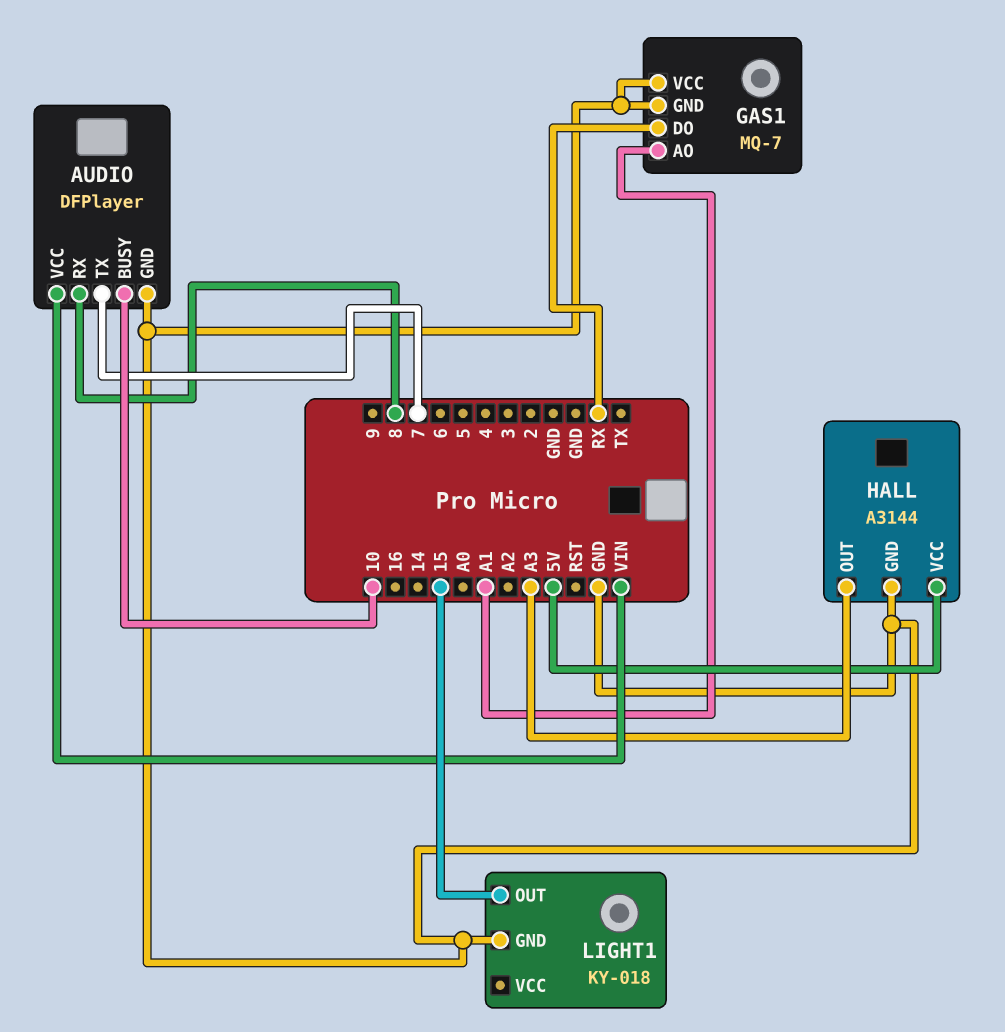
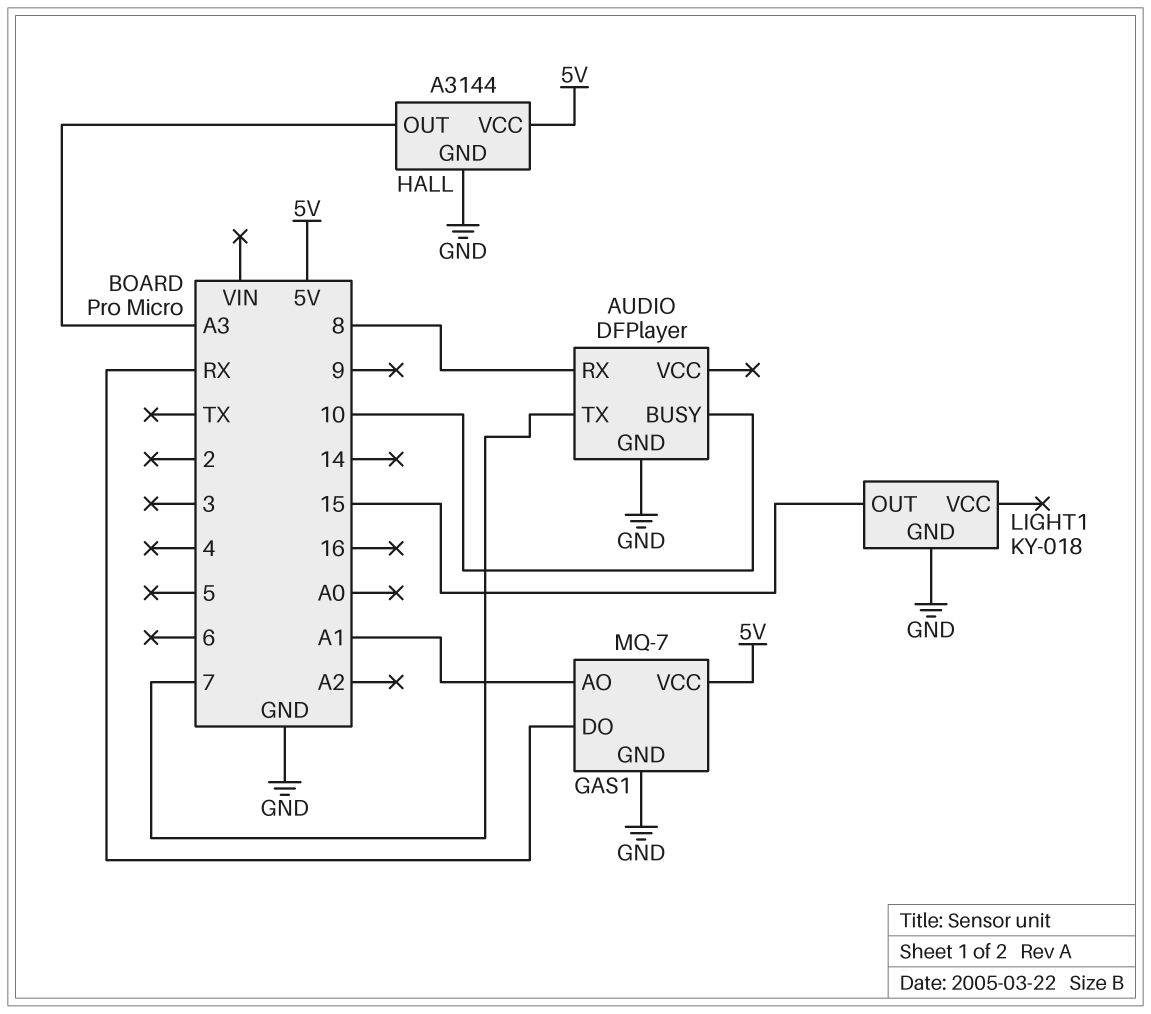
AUDIO pin VCC: VIN -> none
GAS1 pin VCC: GND -> 5V

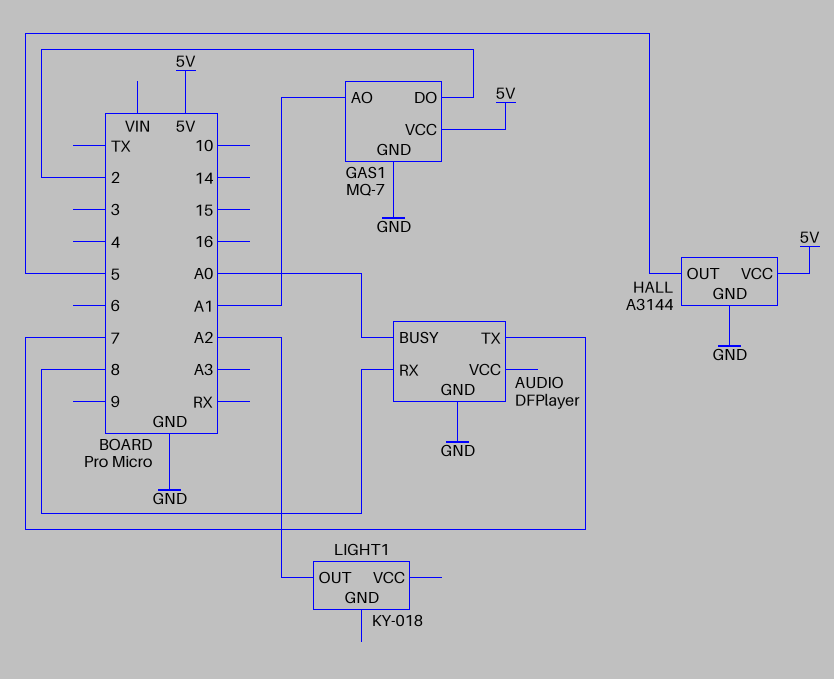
AUDIO pin BUSY: 10 -> A0
GAS1 pin DO: RX -> 2
HALL pin OUT: A3 -> 5
LIGHT1 pin GND: GND -> none
LIGHT1 pin OUT: 15 -> A2

